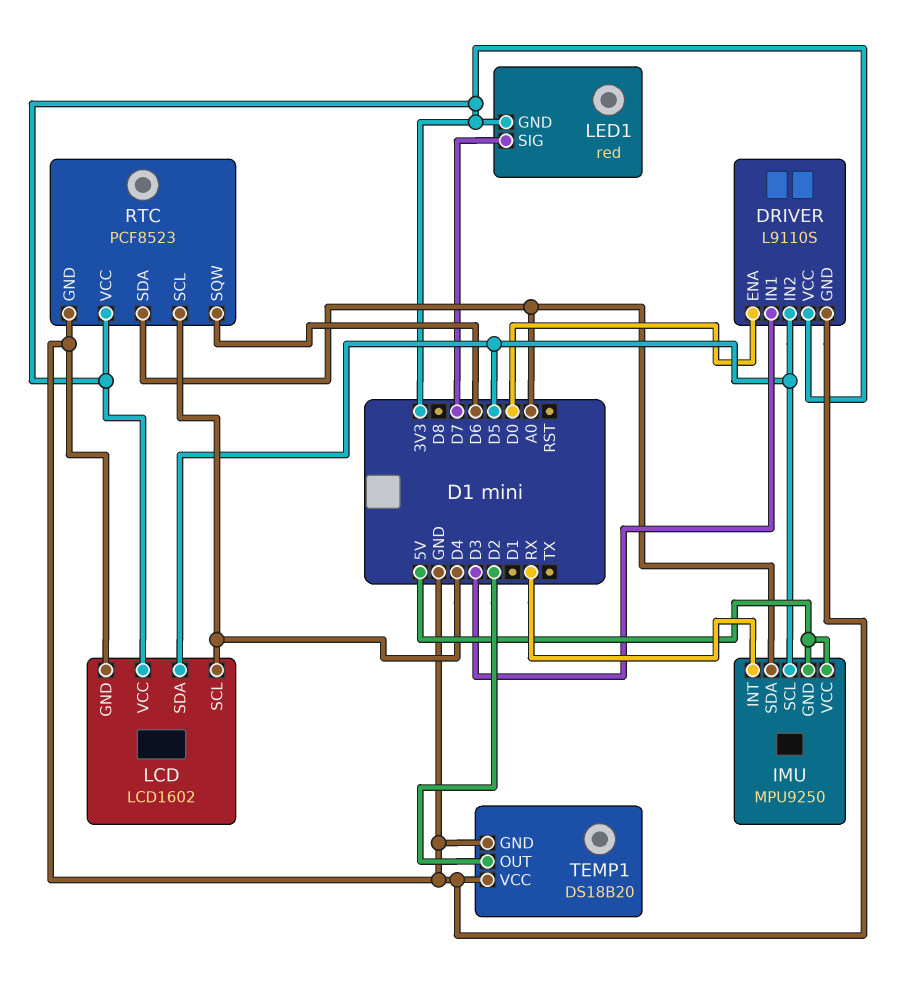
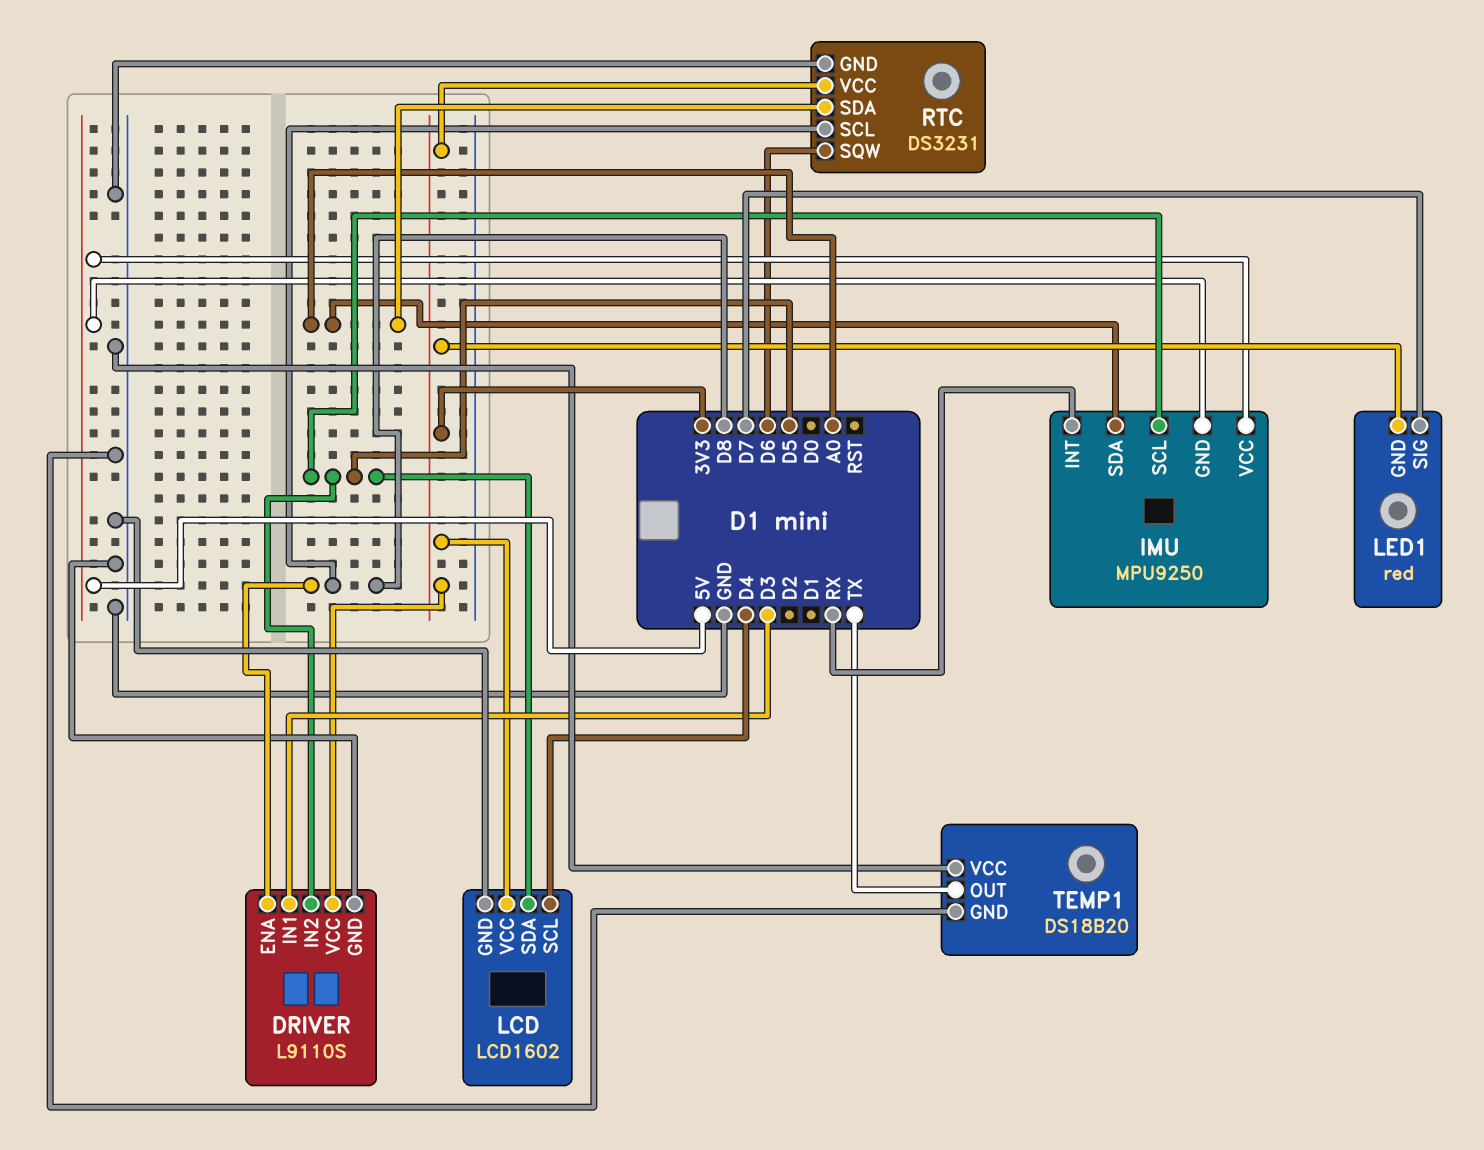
DRIVER pin ENA: D0 -> D8
RTC: PCF8523 -> DS3231
RTC pin SCL: D4 -> D8
TEMP1 pin OUT: D2 -> TX

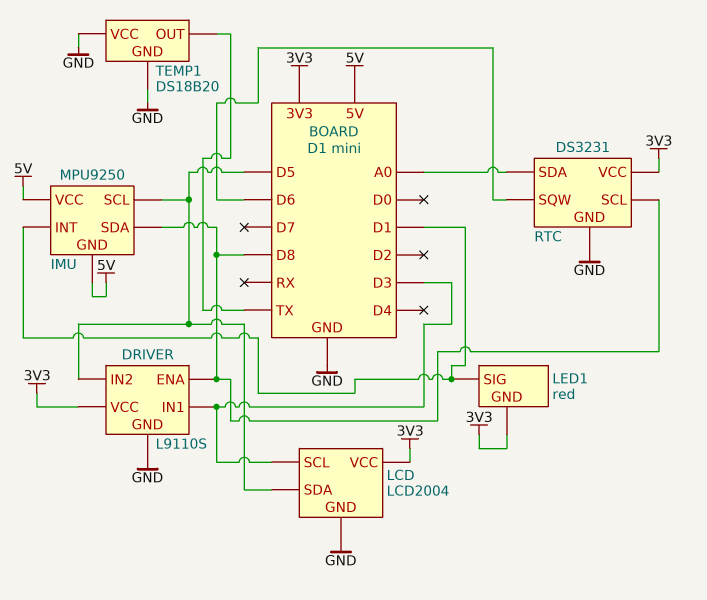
IMU pin INT: RX -> D1
IMU pin SDA: A0 -> D8
LCD: LCD1602 -> LCD2004
LCD pin SCL: D4 -> D3
LED1 pin SIG: D7 -> D1

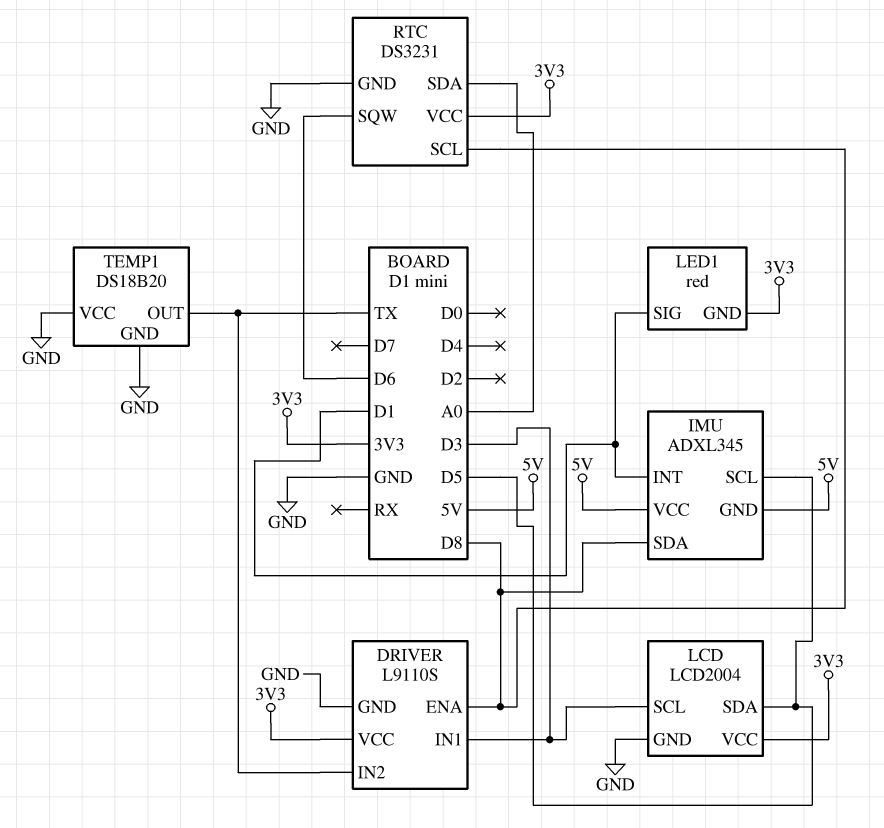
DRIVER pin IN2: D5 -> TX
IMU: MPU9250 -> ADXL345

